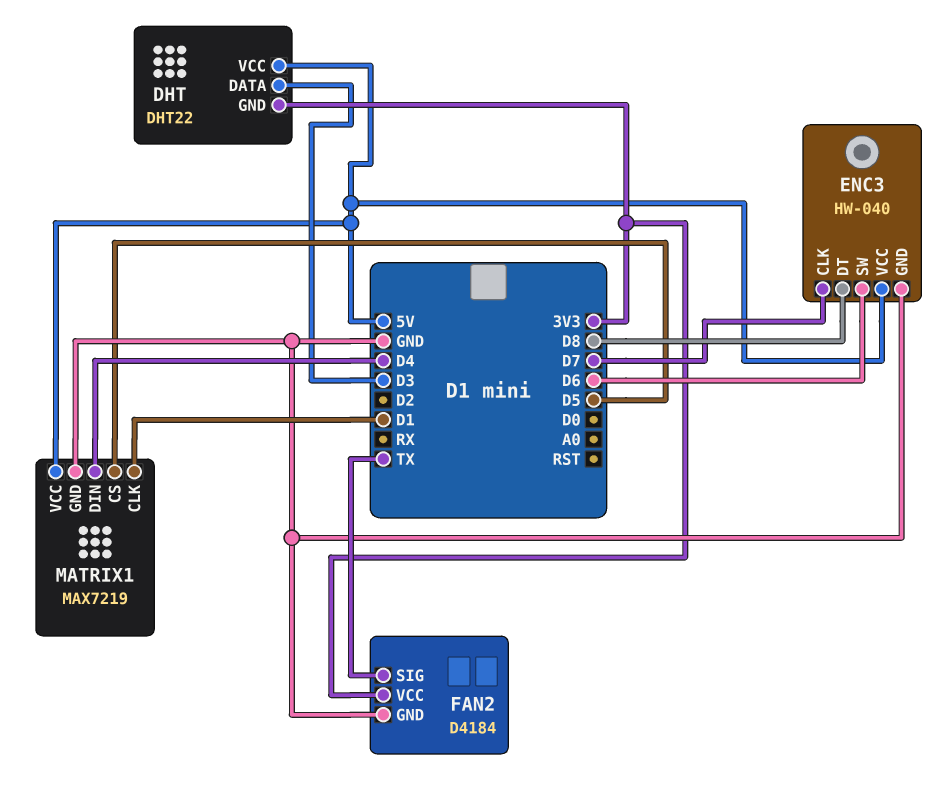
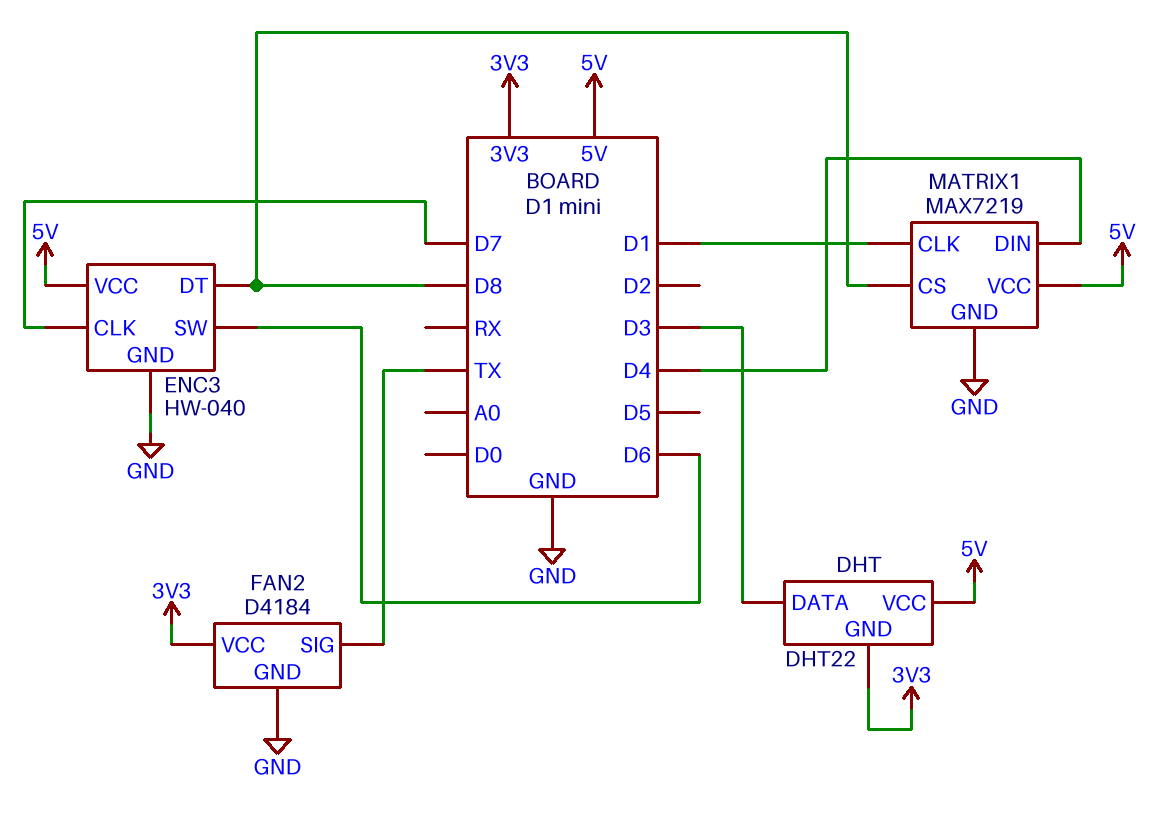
MATRIX1 pin CS: D5 -> D8

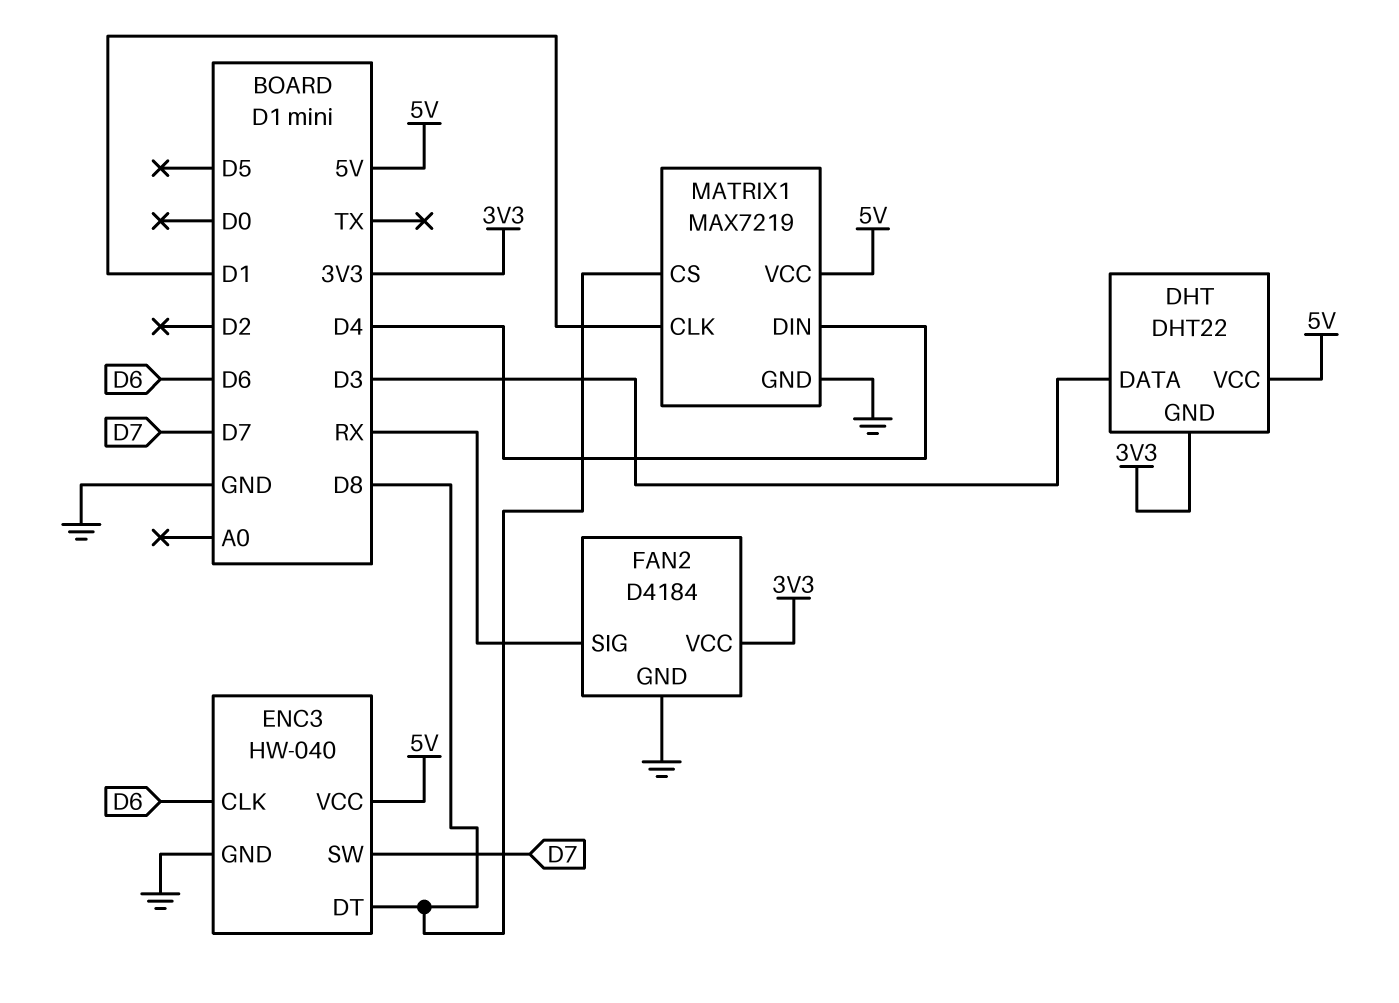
ENC3 pin CLK: D7 -> D6
ENC3 pin SW: D6 -> D7
FAN2 pin SIG: TX -> RX

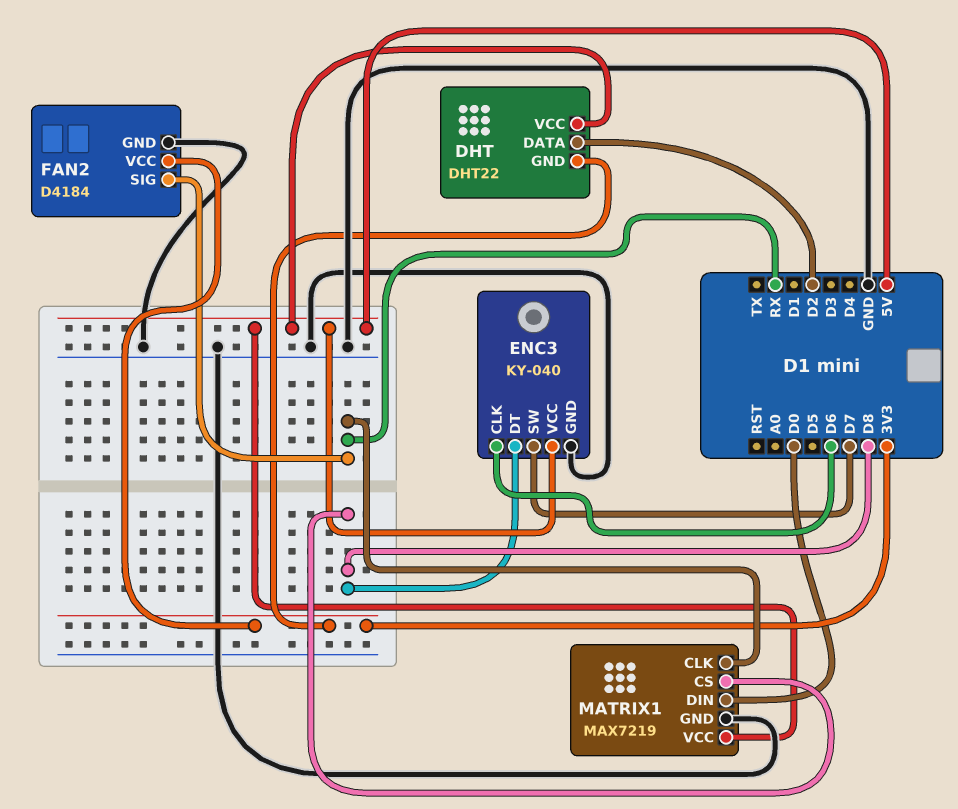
DHT pin DATA: D3 -> D2
ENC3: HW-040 -> KY-040
MATRIX1 pin CLK: D1 -> RX
MATRIX1 pin DIN: D4 -> D0

